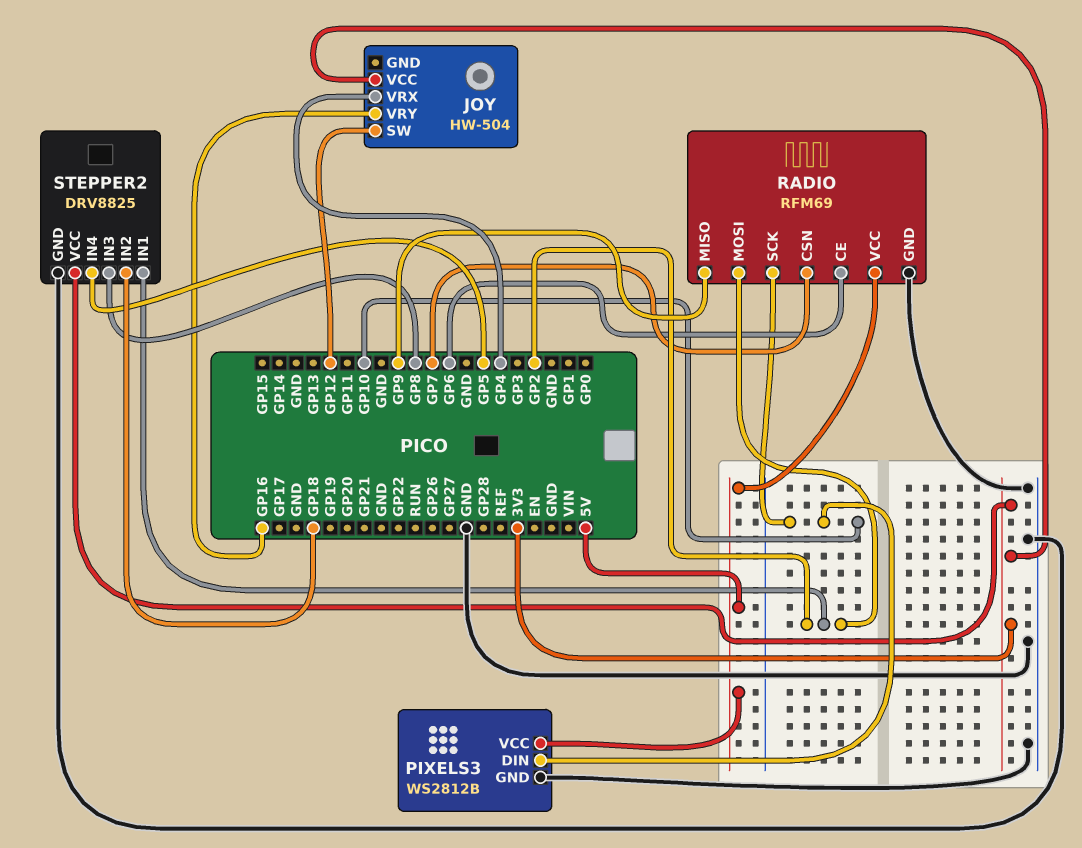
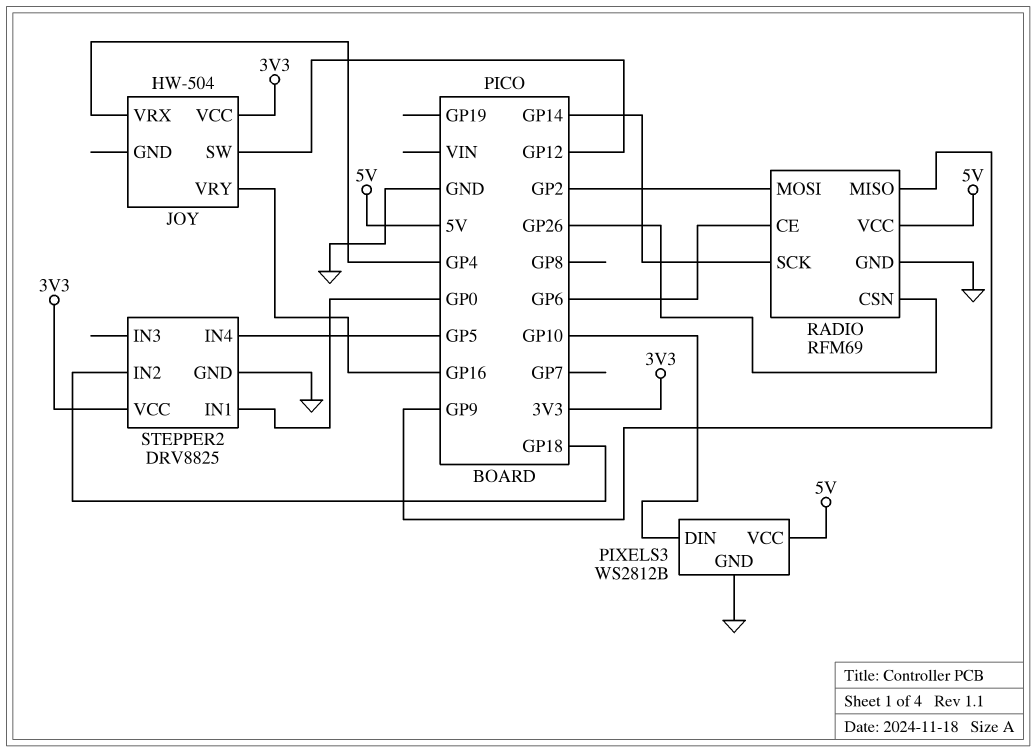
RADIO pin CSN: GP7 -> GP26
RADIO pin SCK: GP10 -> GP14
STEPPER2 pin IN1: GP2 -> GP0
STEPPER2 pin IN3: GP8 -> none

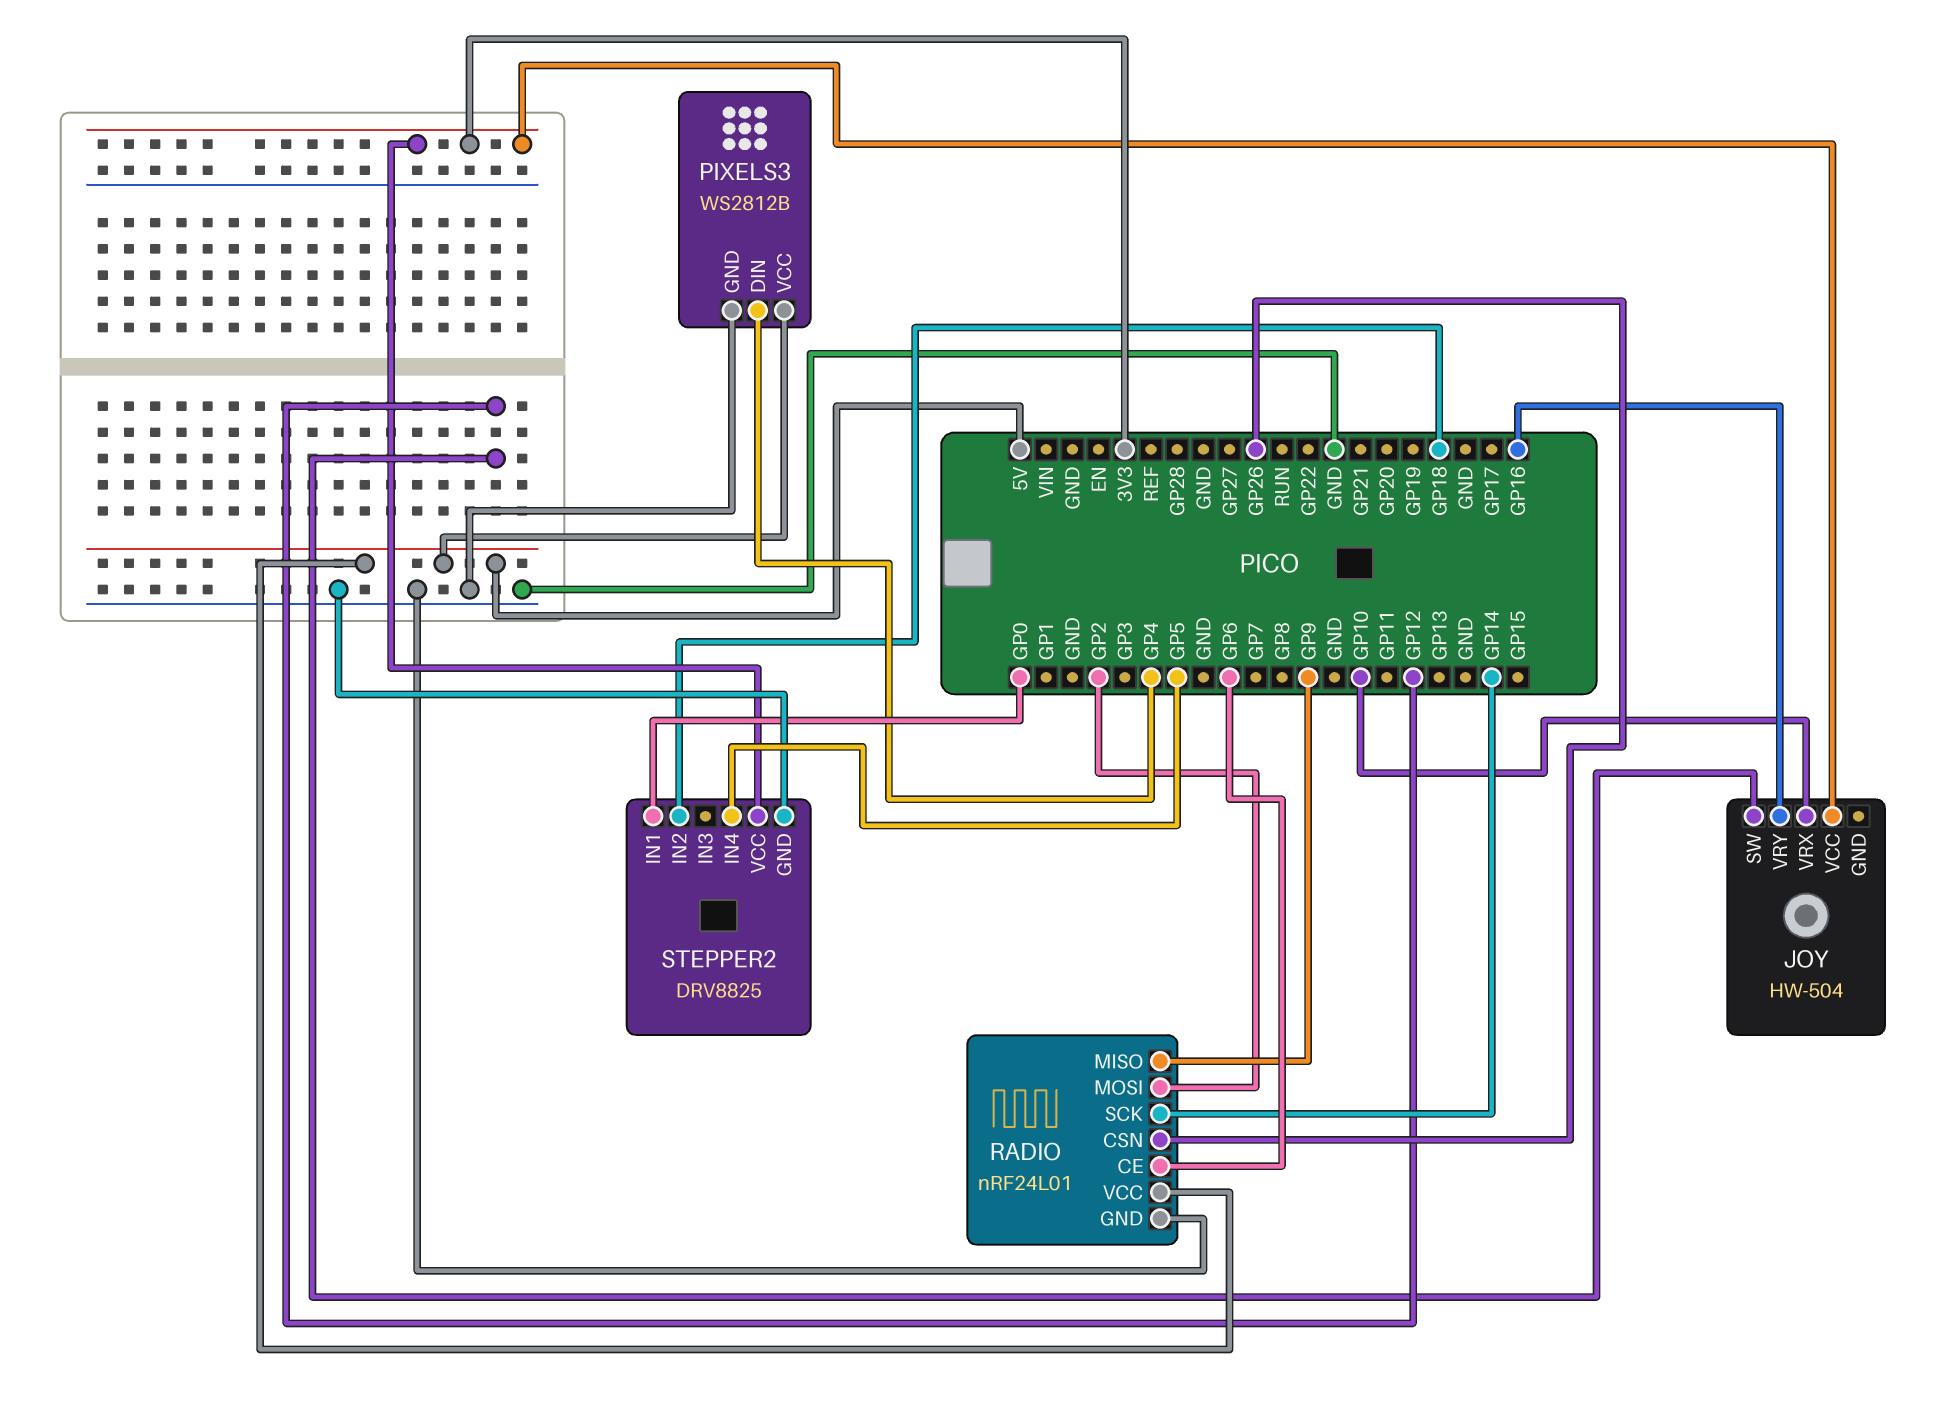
JOY pin VRX: GP4 -> GP10
PIXELS3 pin DIN: GP10 -> GP4
RADIO: RFM69 -> nRF24L01

